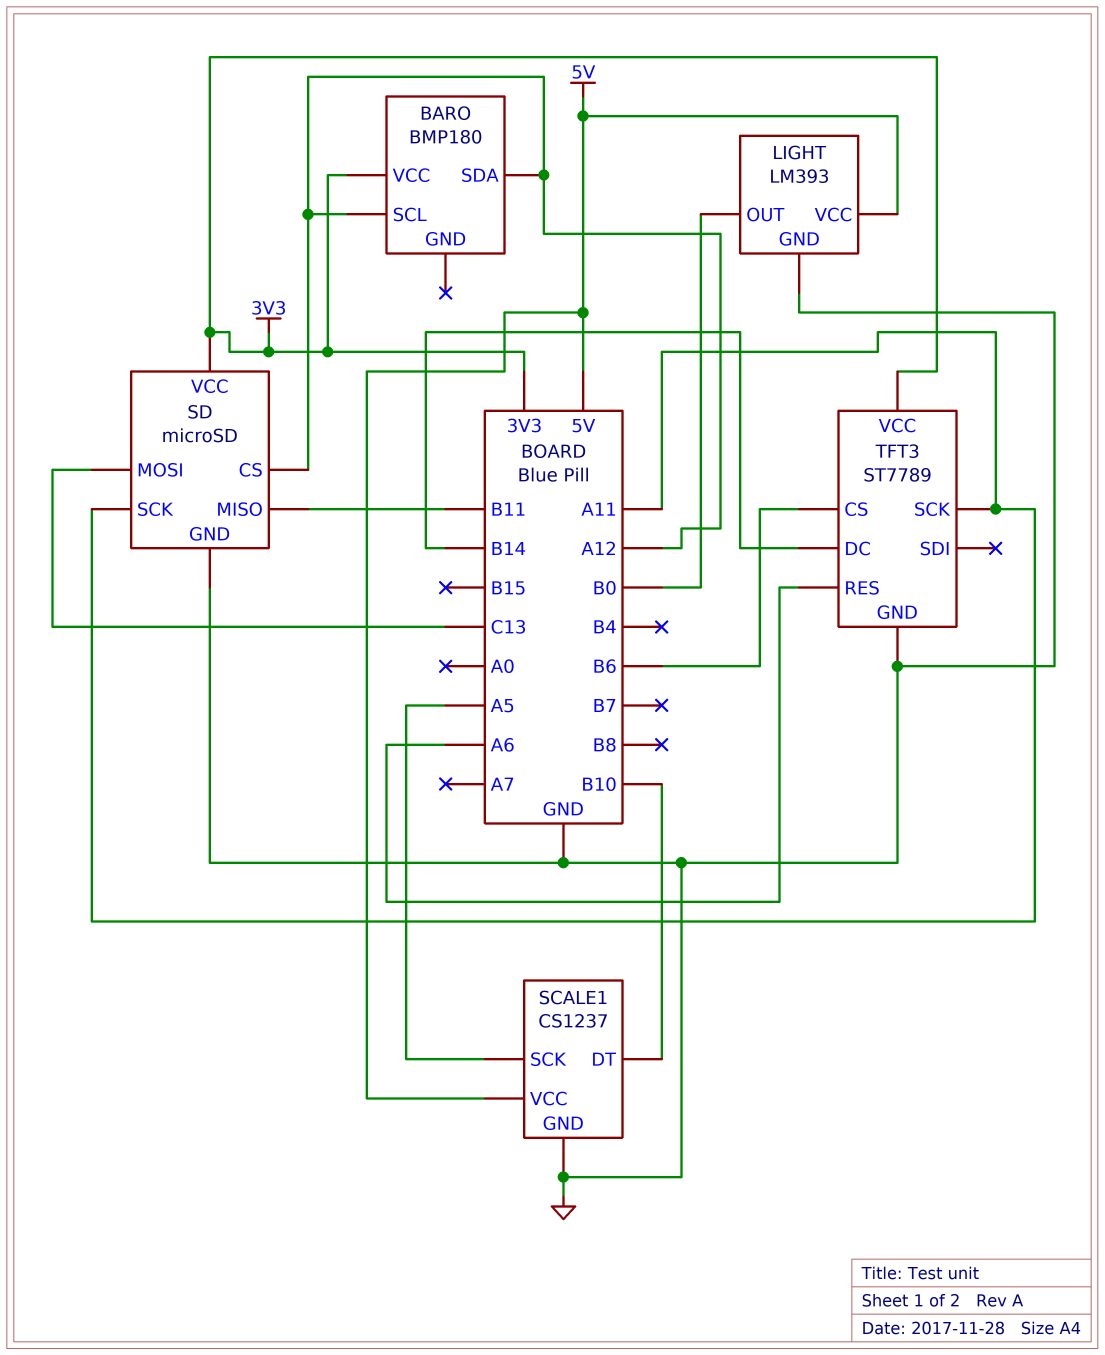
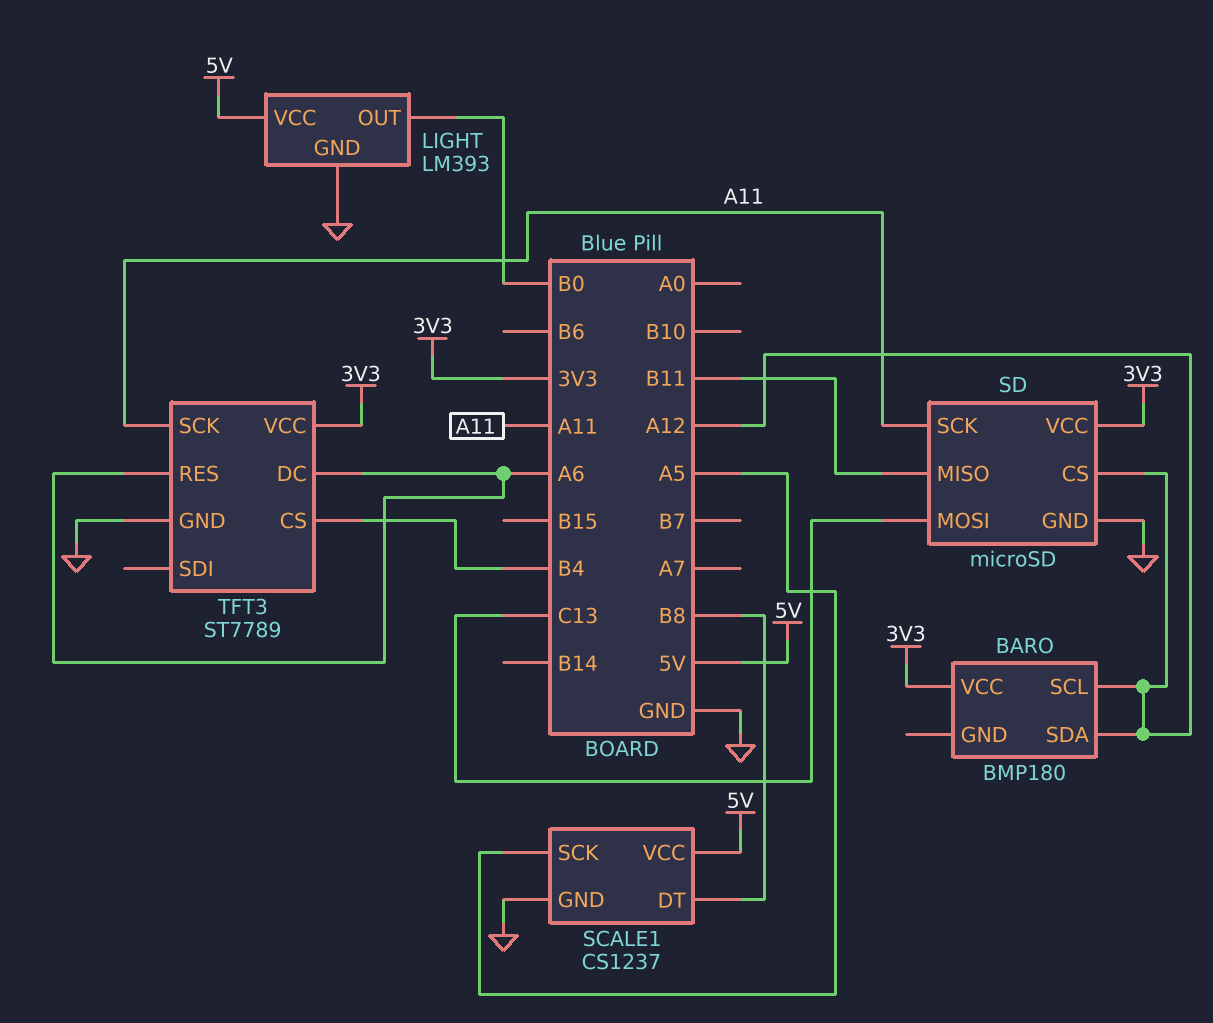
SCALE1 pin DT: B10 -> B8
TFT3 pin CS: B6 -> B4
TFT3 pin DC: B14 -> A6

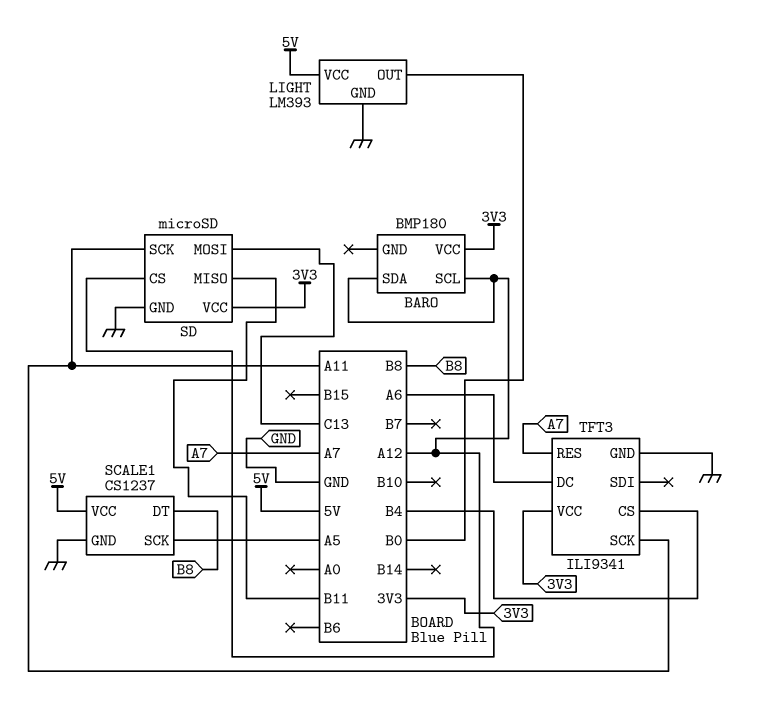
TFT3: ST7789 -> ILI9341
TFT3 pin RES: A6 -> A7

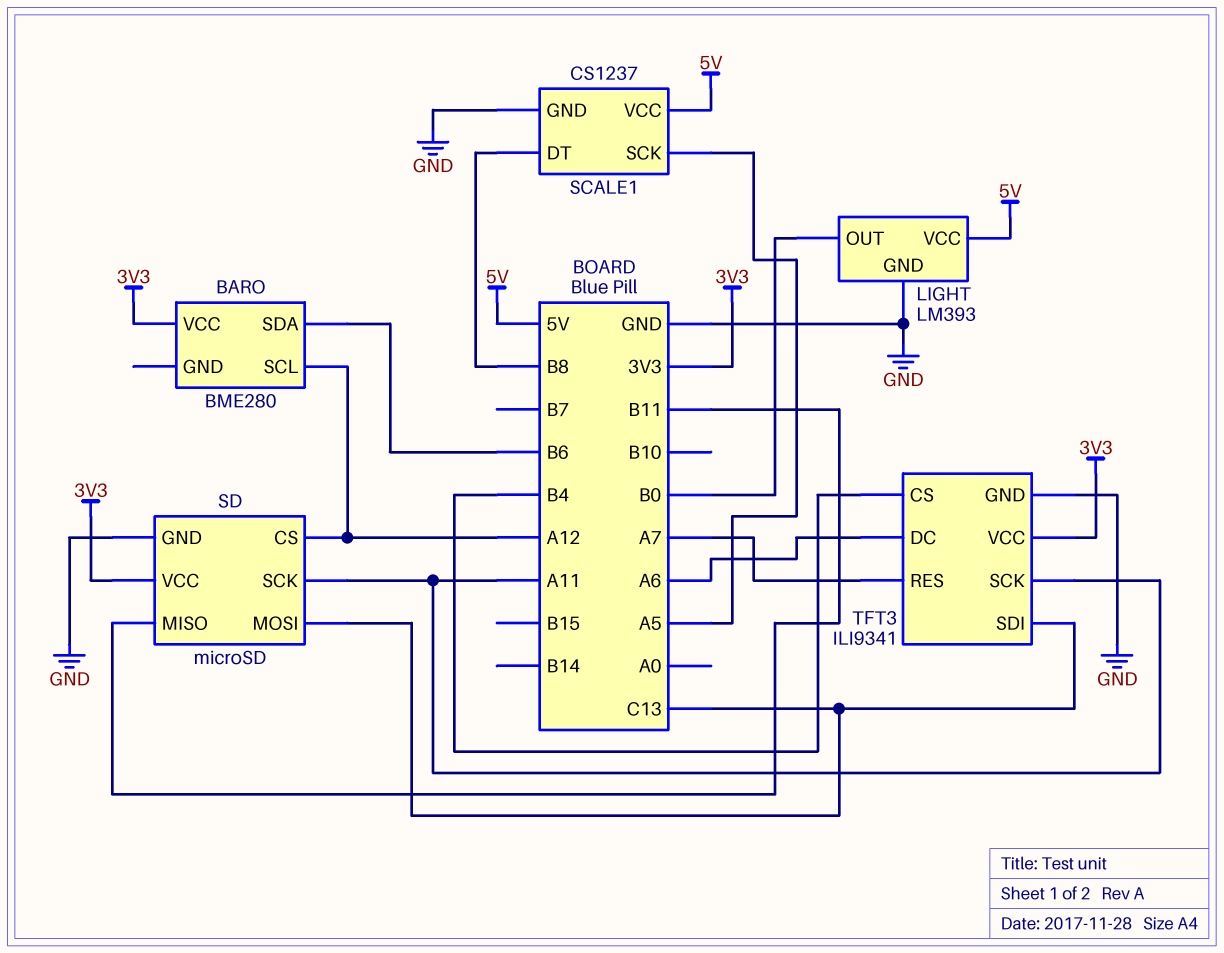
BARO: BMP180 -> BME280
BARO pin SDA: A12 -> B6
TFT3 pin SDI: none -> C13

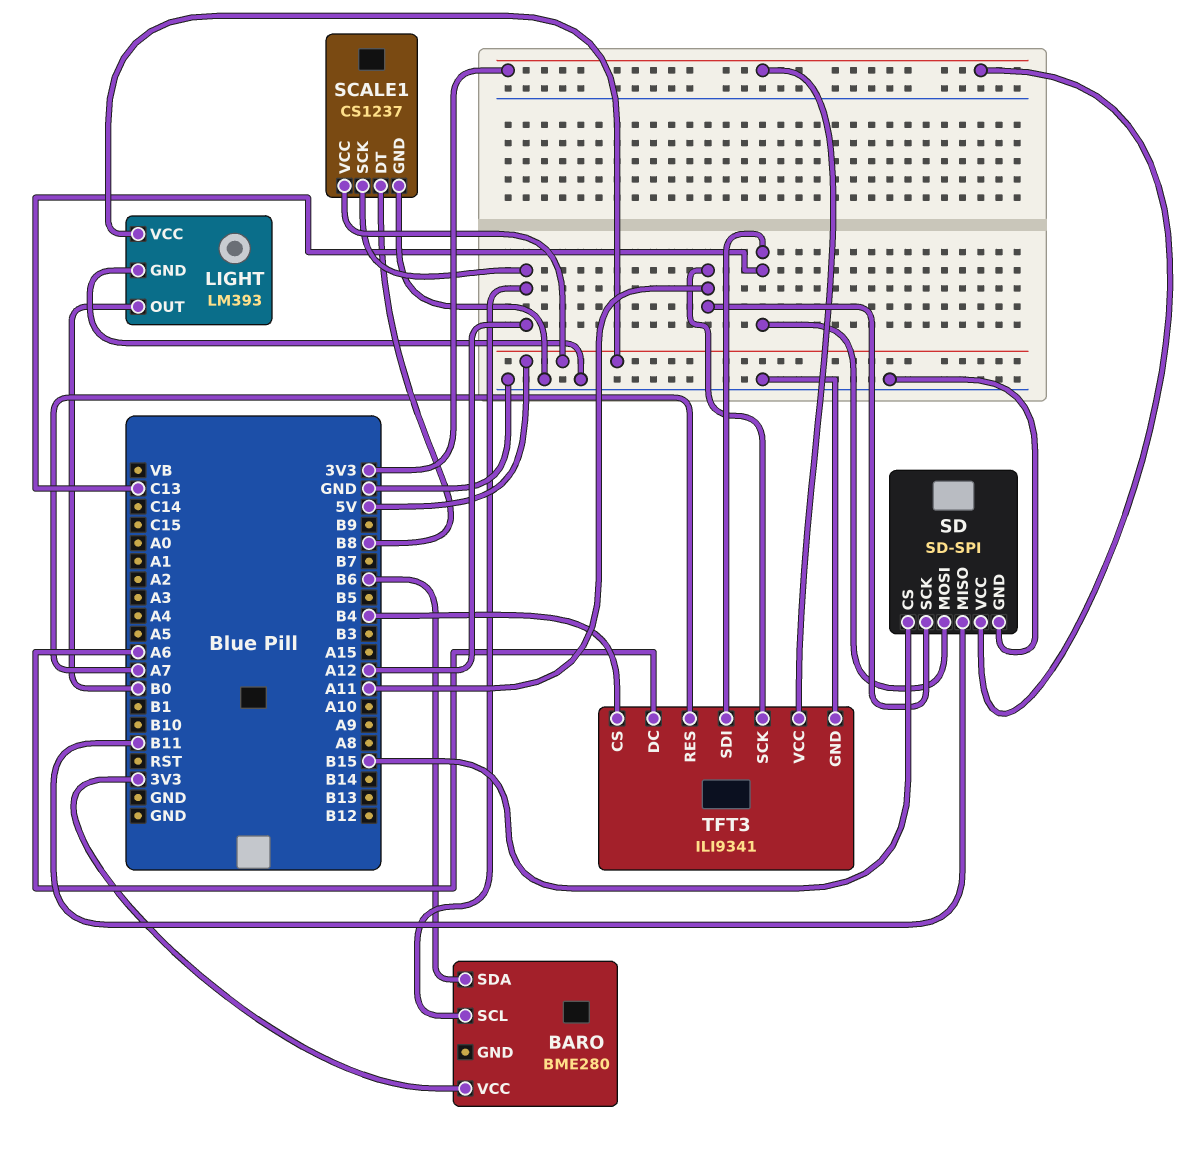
SCALE1 pin SCK: A5 -> A12
SD: microSD -> SD-SPI
SD pin CS: A12 -> B15

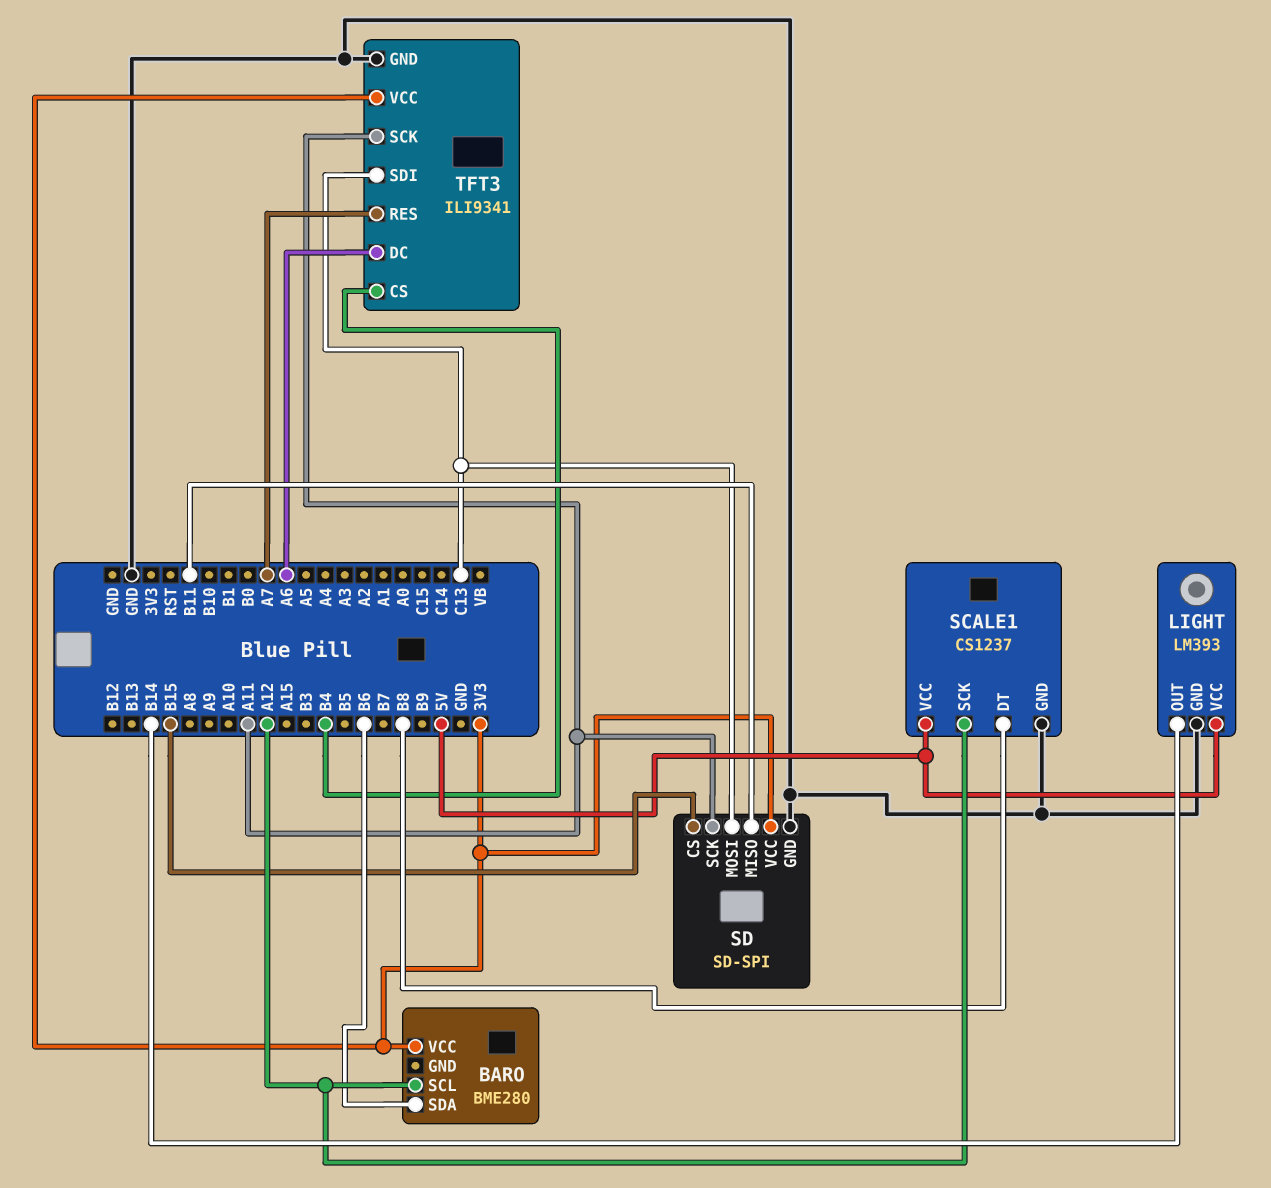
LIGHT pin OUT: B0 -> B14

